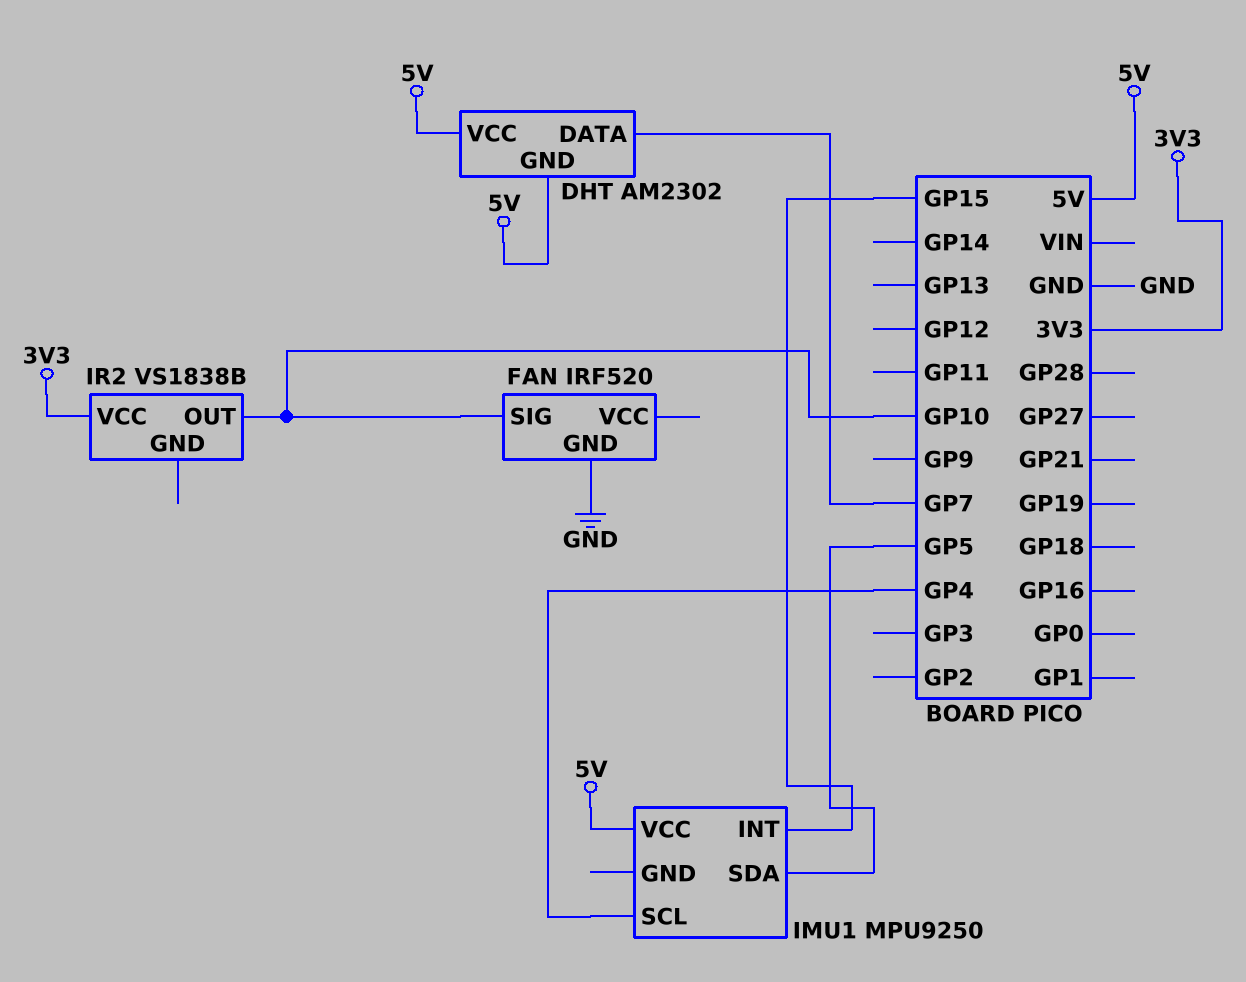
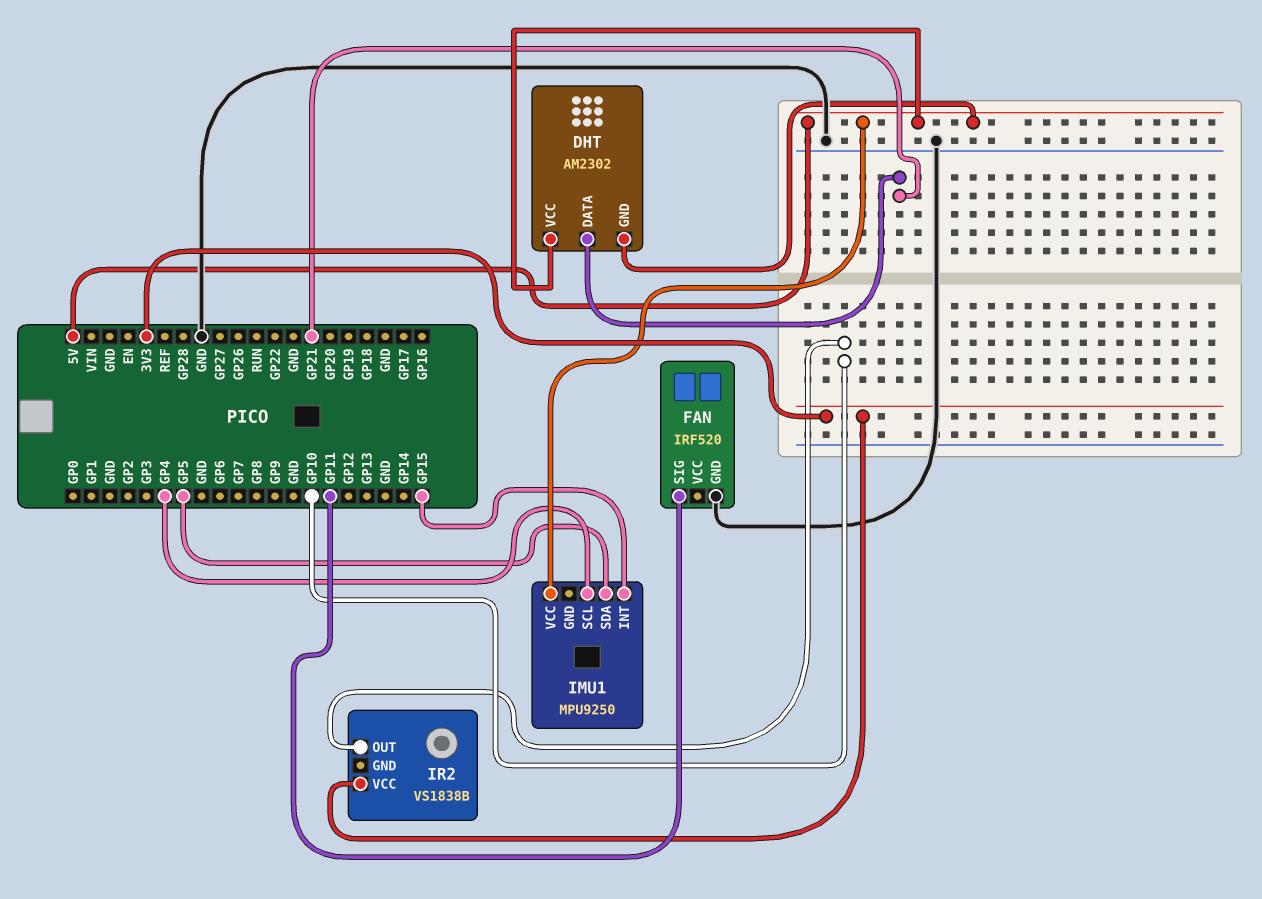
DHT pin DATA: GP7 -> GP21
FAN pin SIG: GP10 -> GP11

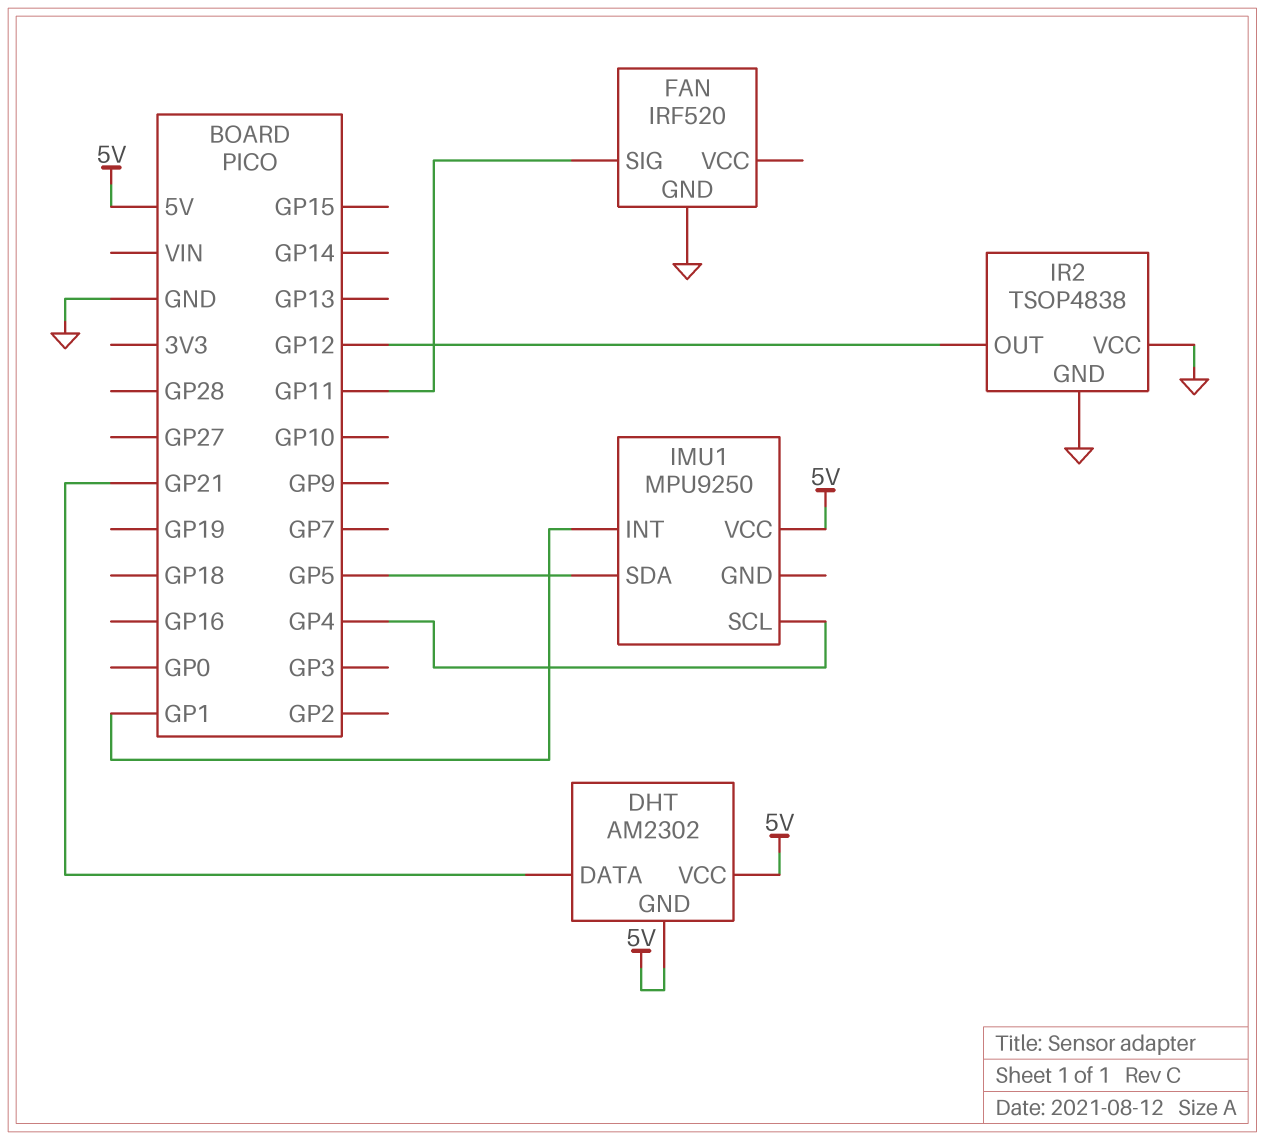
IMU1 pin INT: GP15 -> GP1
IR2: VS1838B -> TSOP4838
IR2 pin GND: none -> GND
IR2 pin OUT: GP10 -> GP12
IR2 pin VCC: 3V3 -> GND

